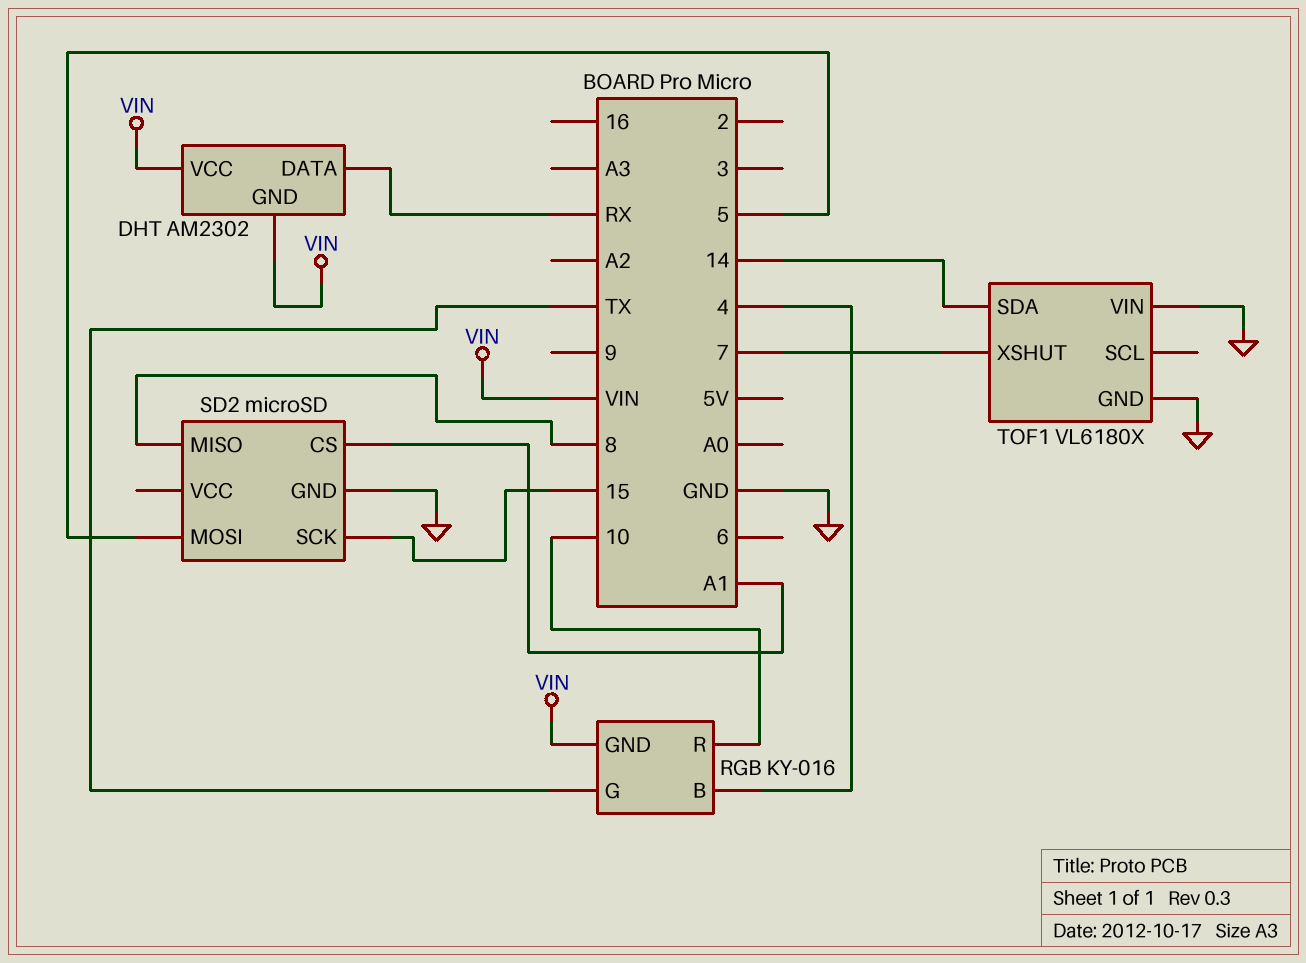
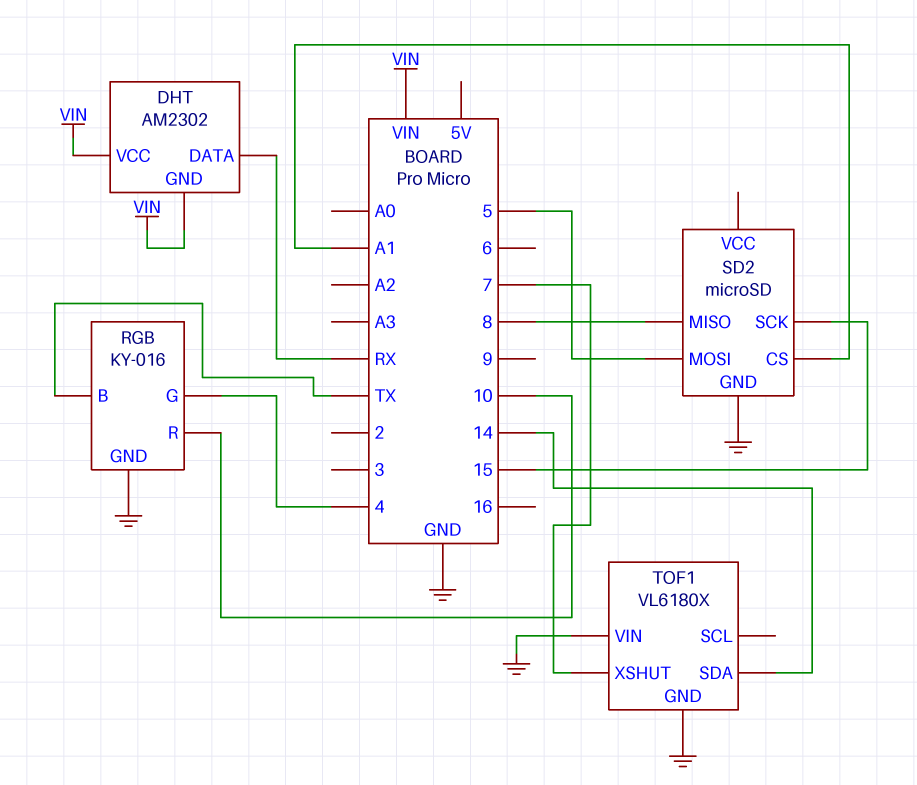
RGB pin B: 4 -> TX
RGB pin G: TX -> 4
RGB pin GND: VIN -> GND

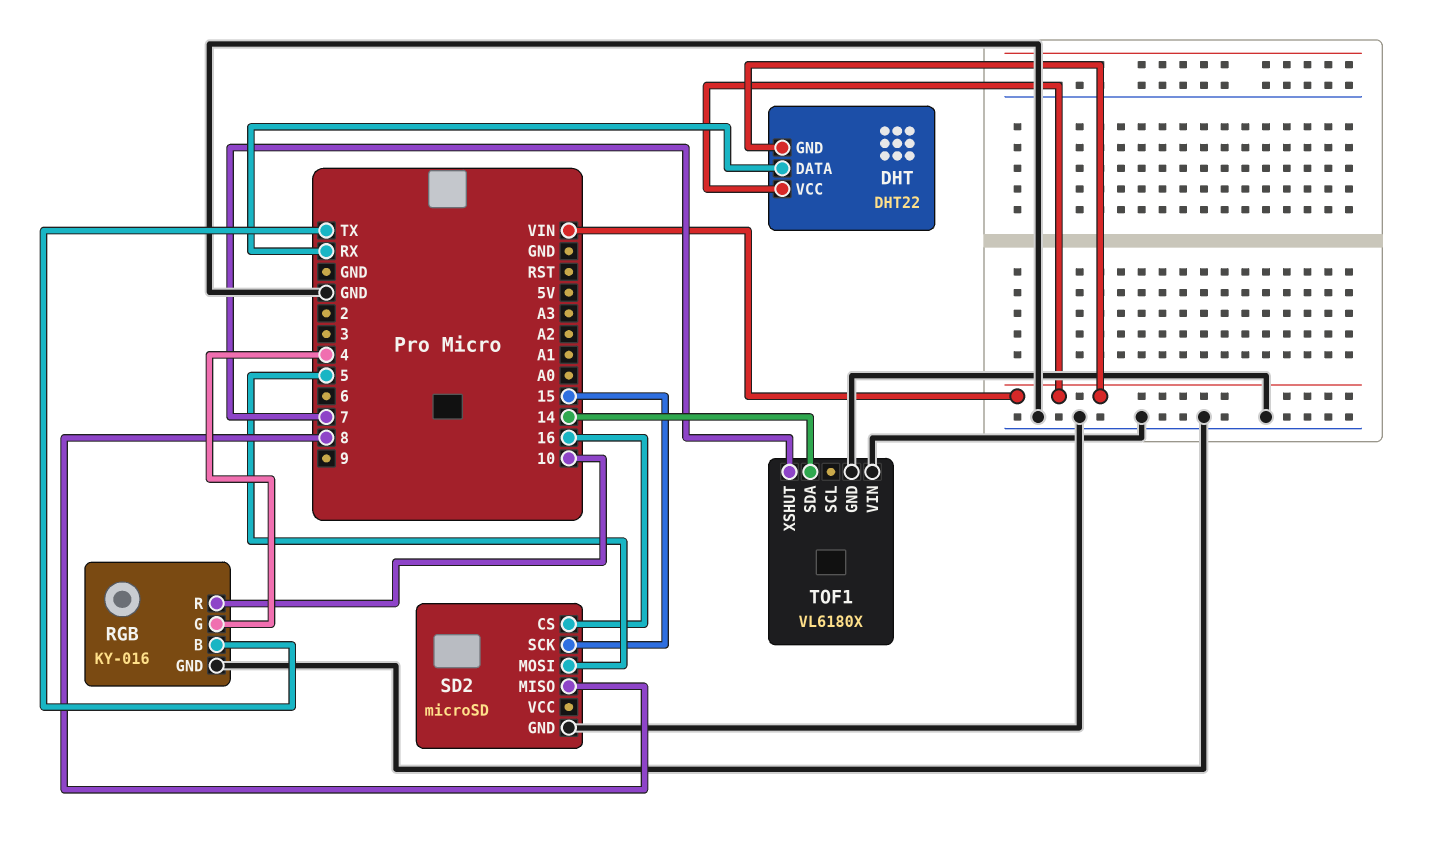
DHT: AM2302 -> DHT22
SD2 pin CS: A1 -> 16

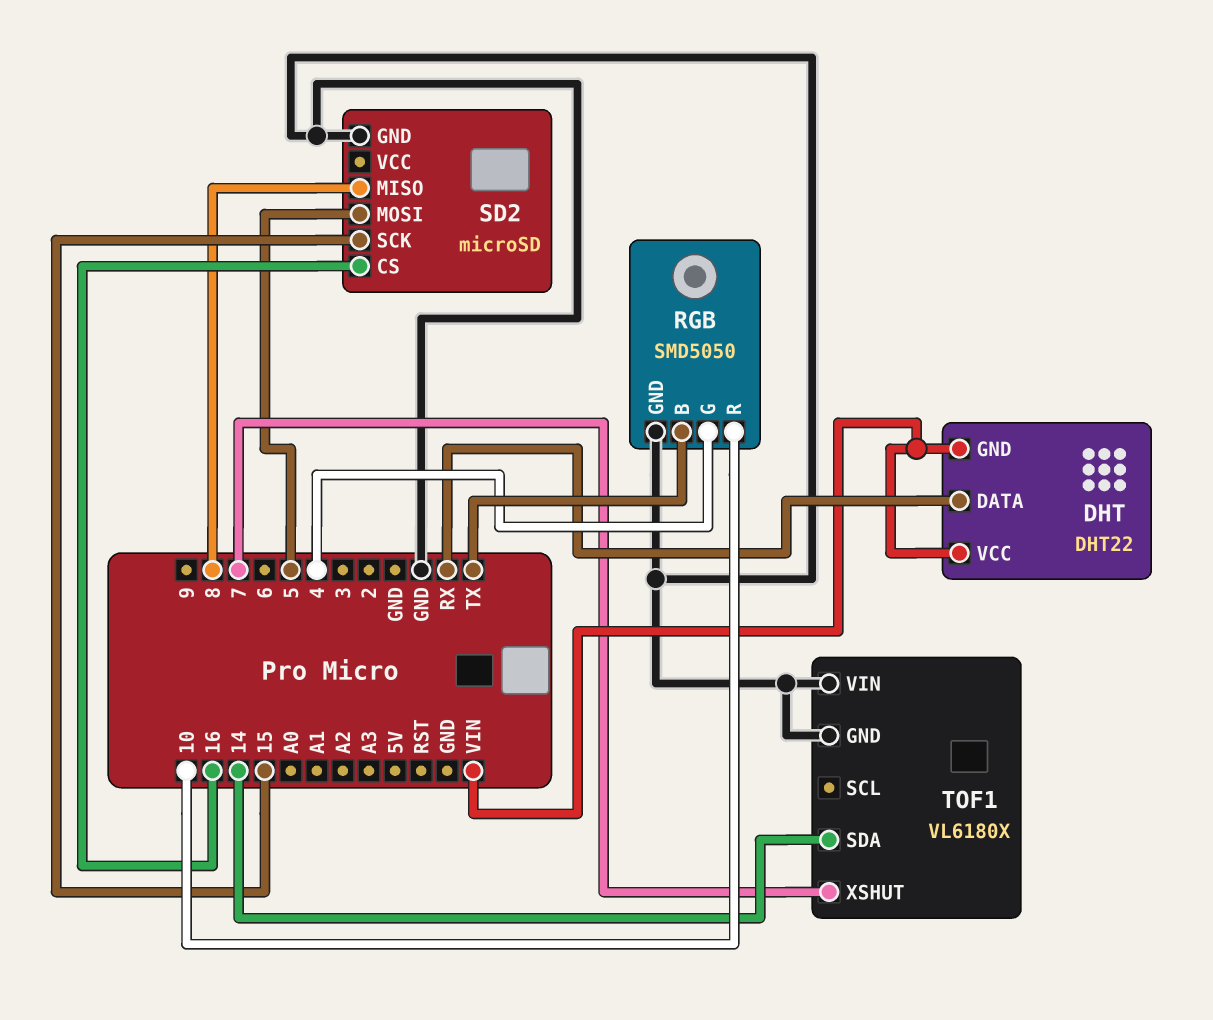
RGB: KY-016 -> SMD5050

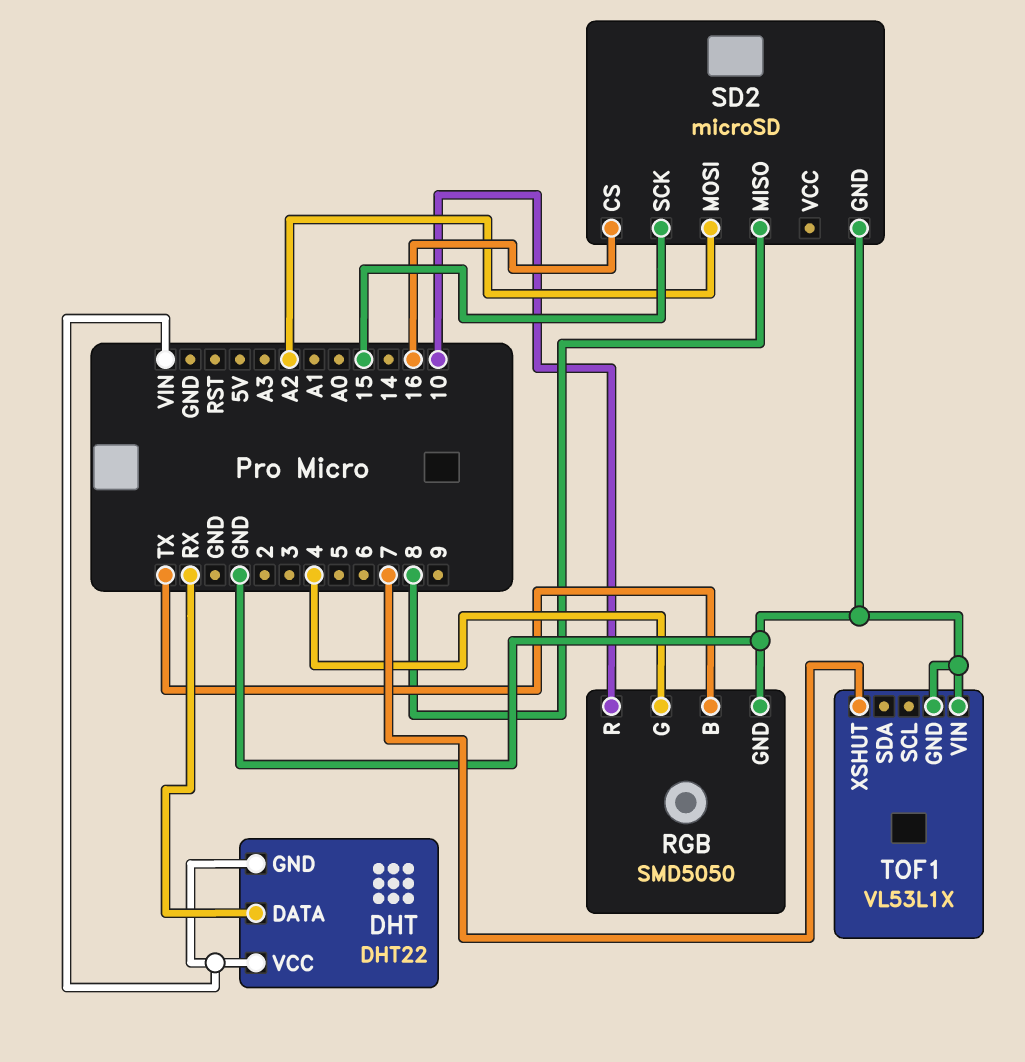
SD2 pin MOSI: 5 -> A2
TOF1: VL6180X -> VL53L1X
TOF1 pin SDA: 14 -> none

